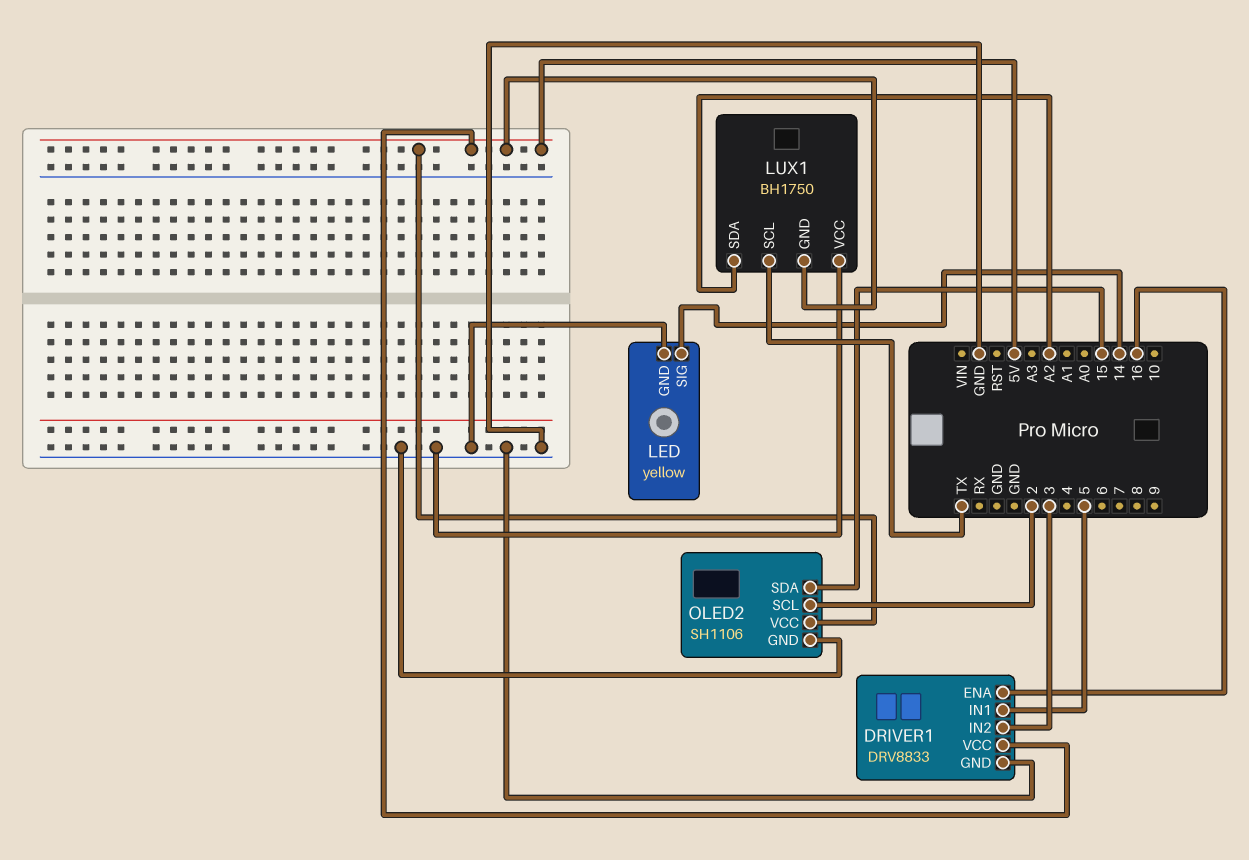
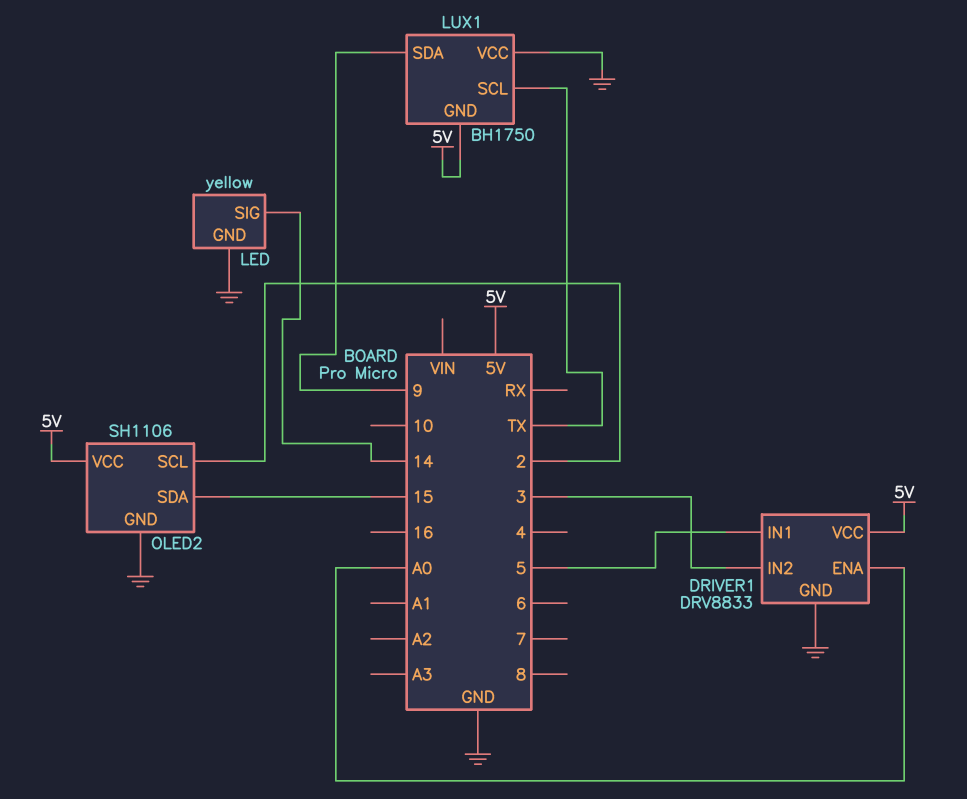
DRIVER1 pin ENA: 16 -> A0
LUX1 pin SDA: A2 -> 9

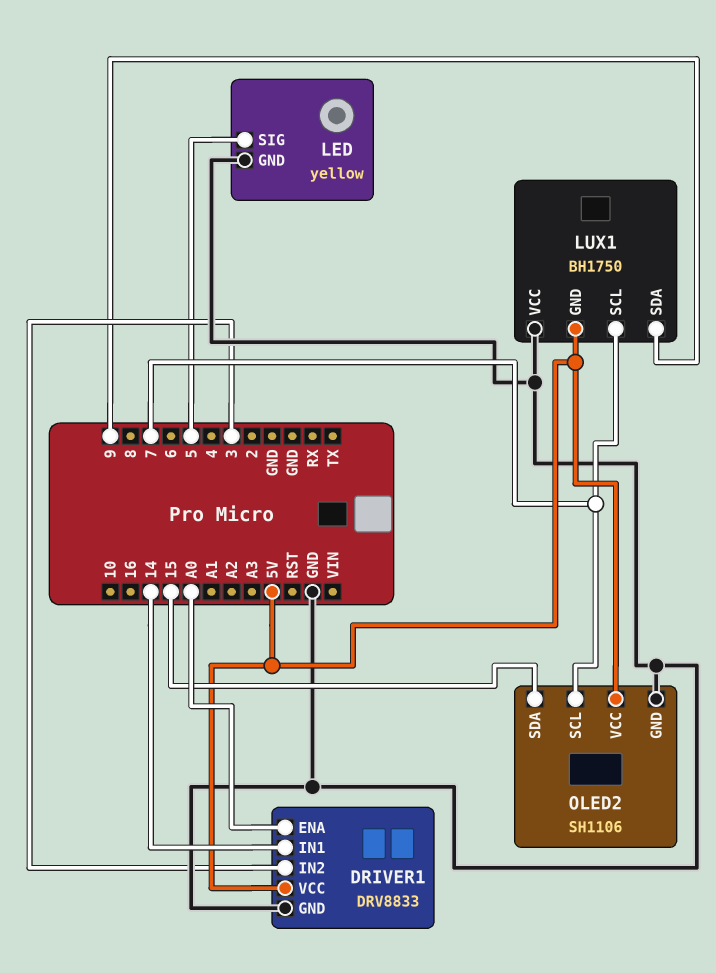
DRIVER1 pin IN1: 5 -> 14
LED pin SIG: 14 -> 5
LUX1 pin SCL: TX -> 7
OLED2 pin SCL: 2 -> 7

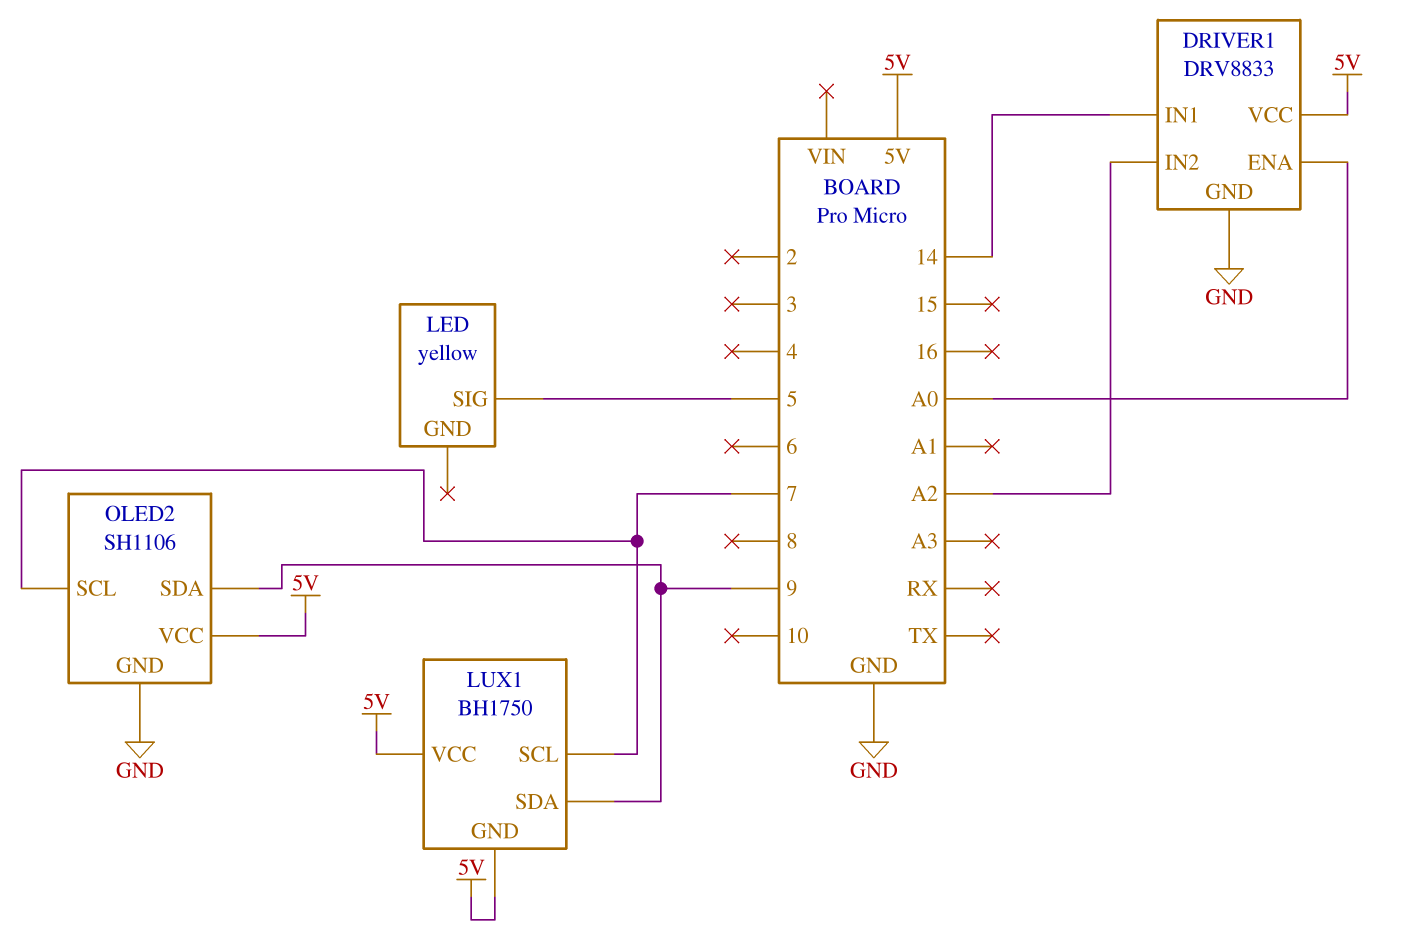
DRIVER1 pin IN2: 3 -> A2
LED pin GND: GND -> none
LUX1 pin VCC: GND -> 5V
OLED2 pin SDA: 15 -> 9

